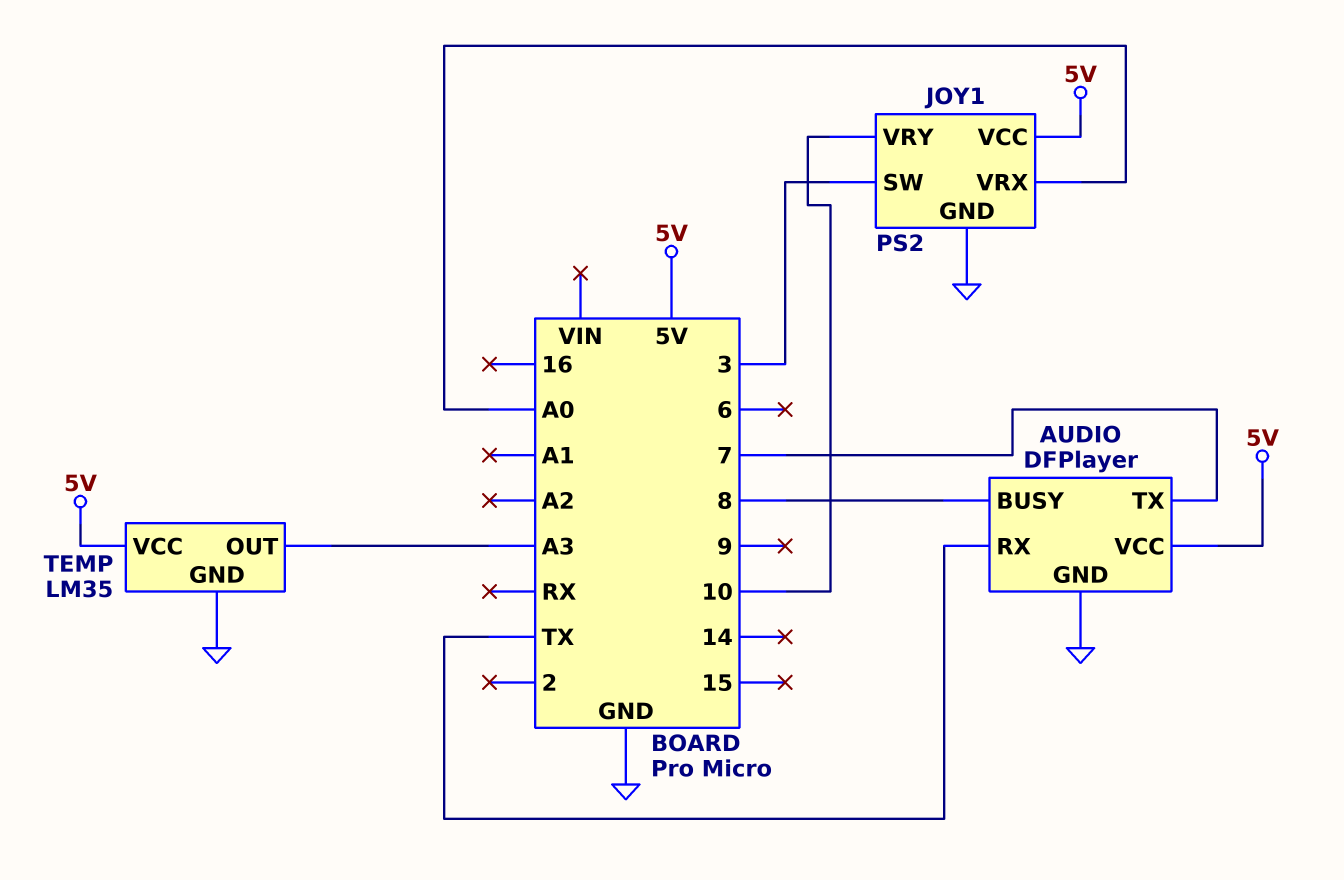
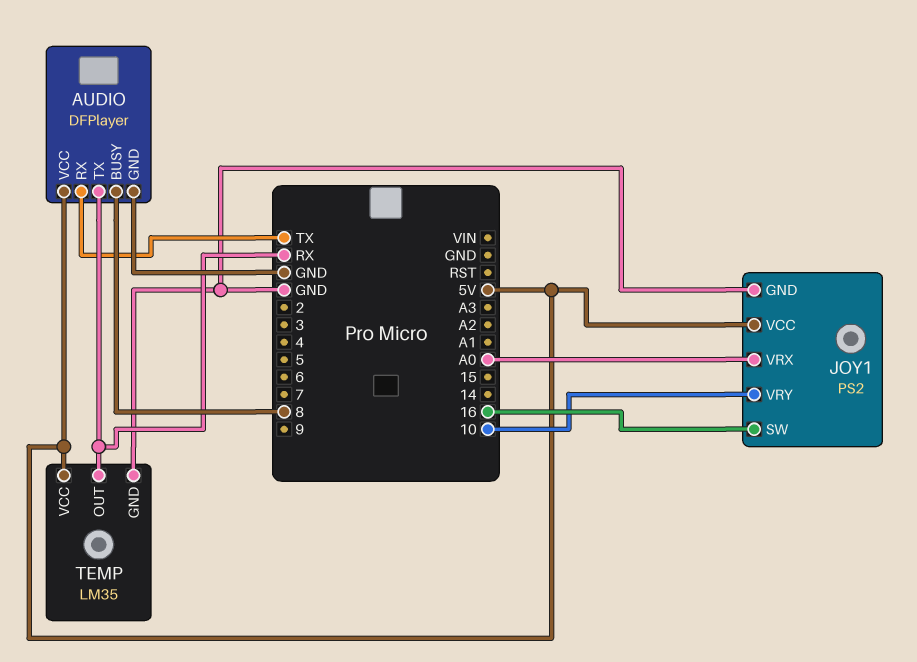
AUDIO pin TX: 7 -> RX
JOY1 pin SW: 3 -> 16
TEMP pin OUT: A3 -> RX

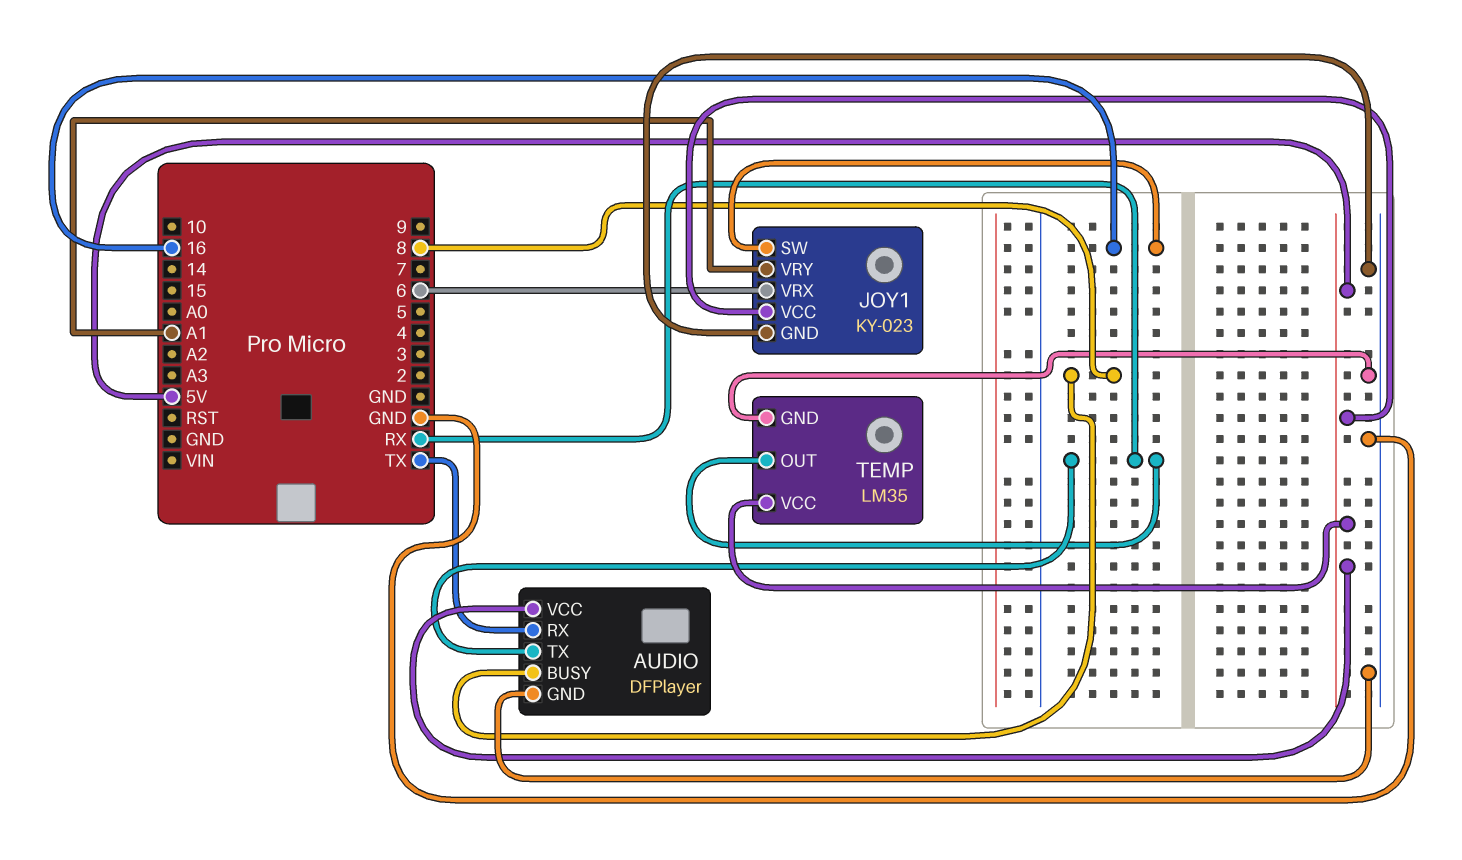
JOY1: PS2 -> KY-023
JOY1 pin VRX: A0 -> 6
JOY1 pin VRY: 10 -> A1

